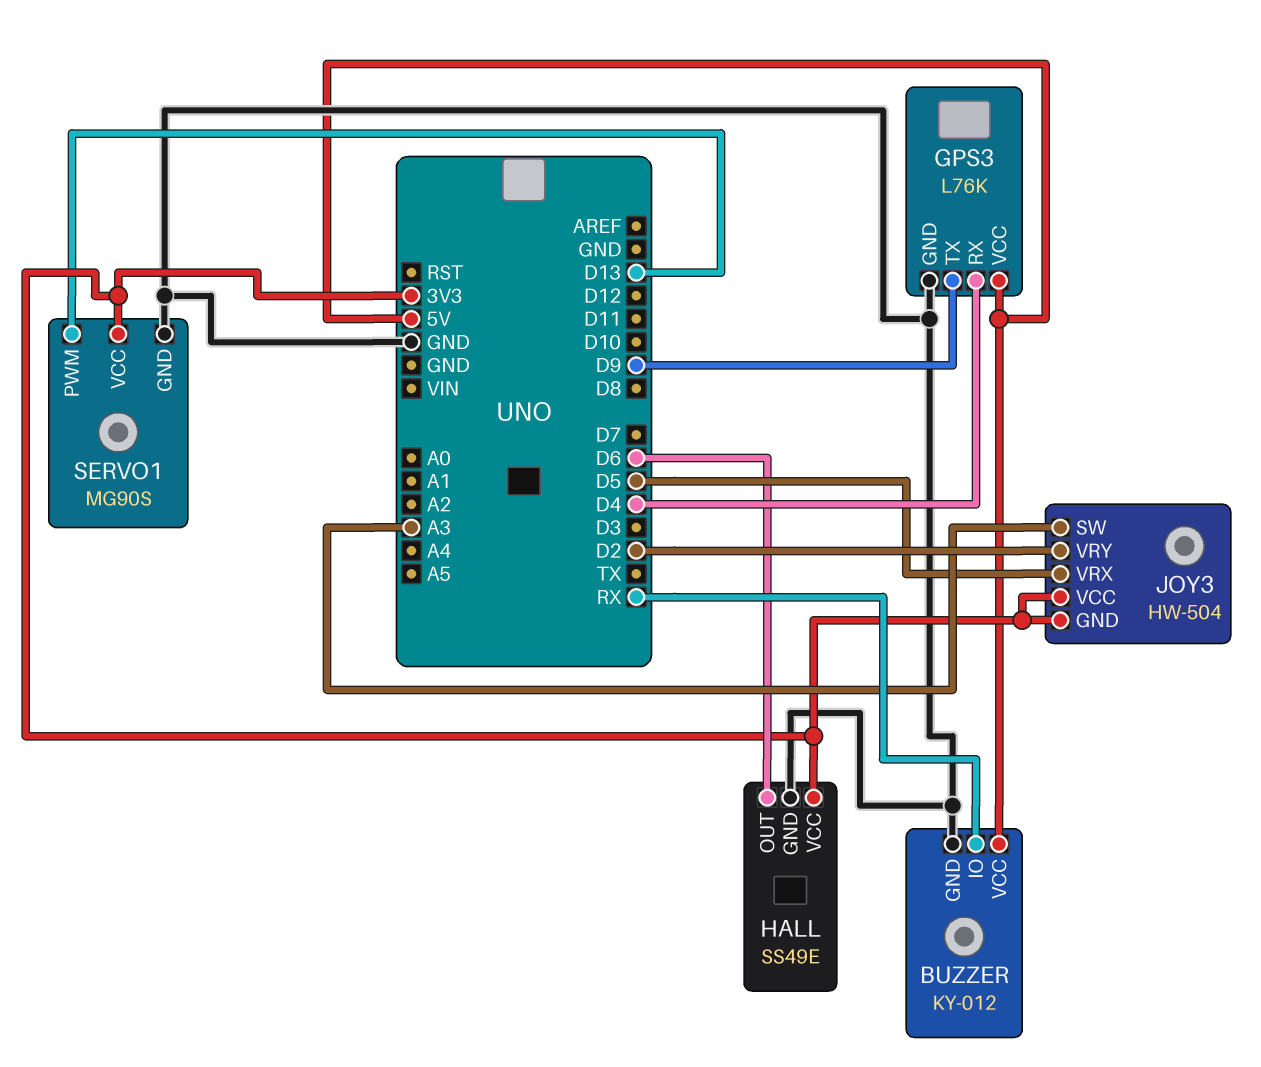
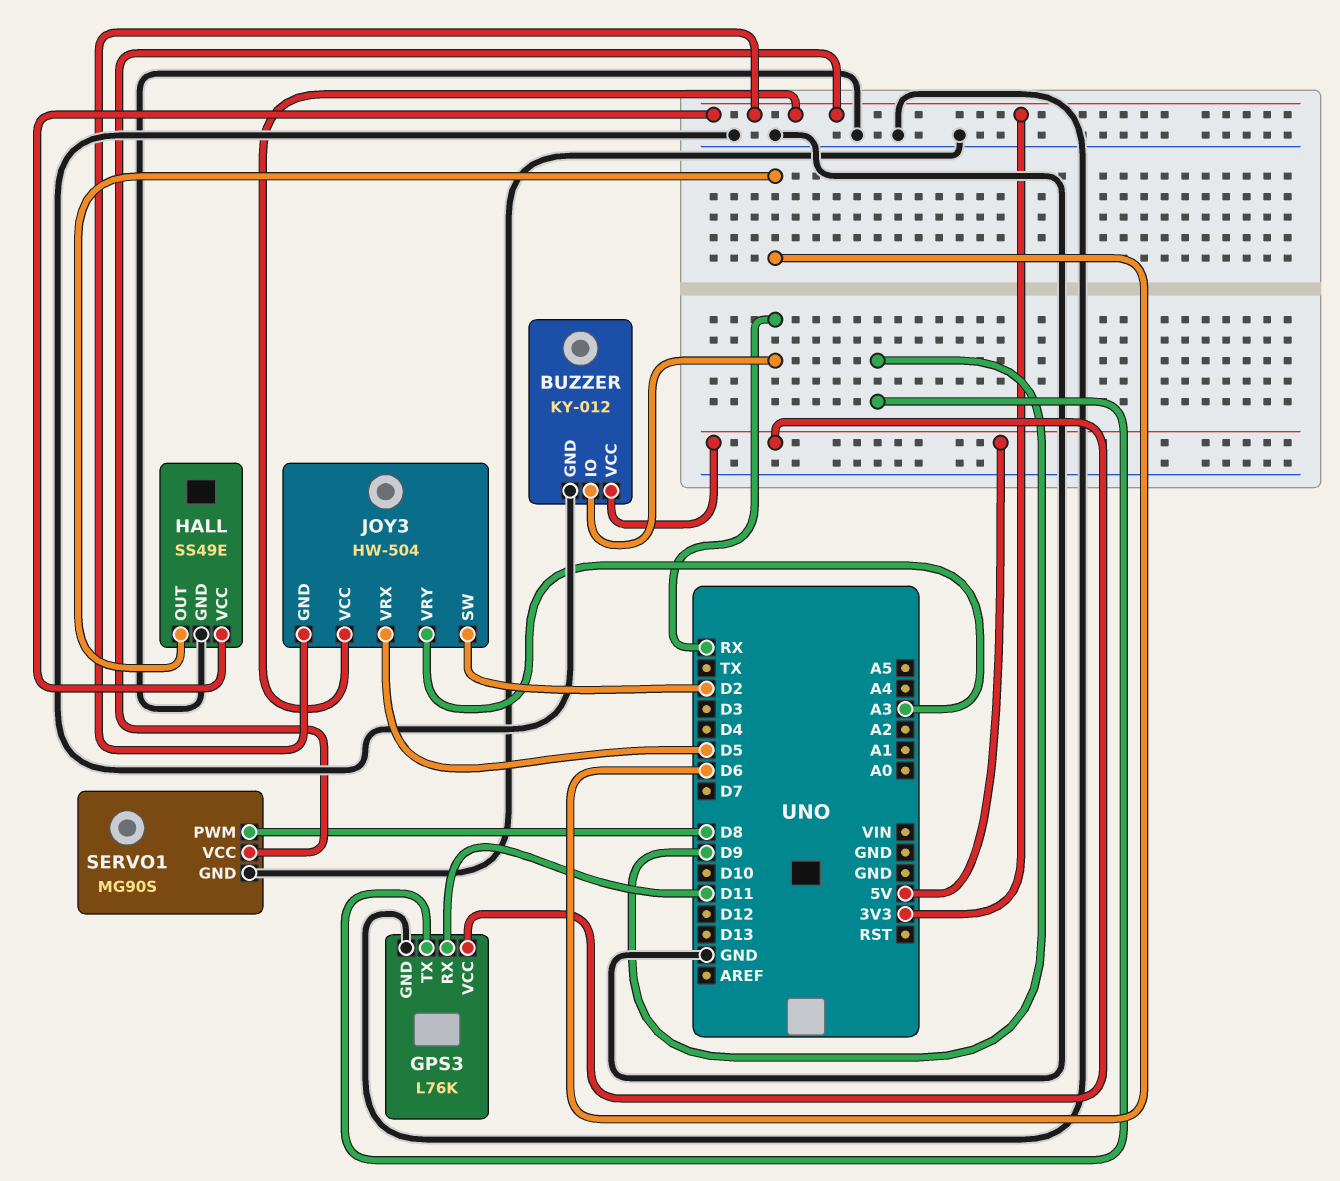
GPS3 pin RX: D4 -> D11
JOY3 pin SW: A3 -> D2
JOY3 pin VRY: D2 -> A3
SERVO1 pin PWM: D13 -> D8

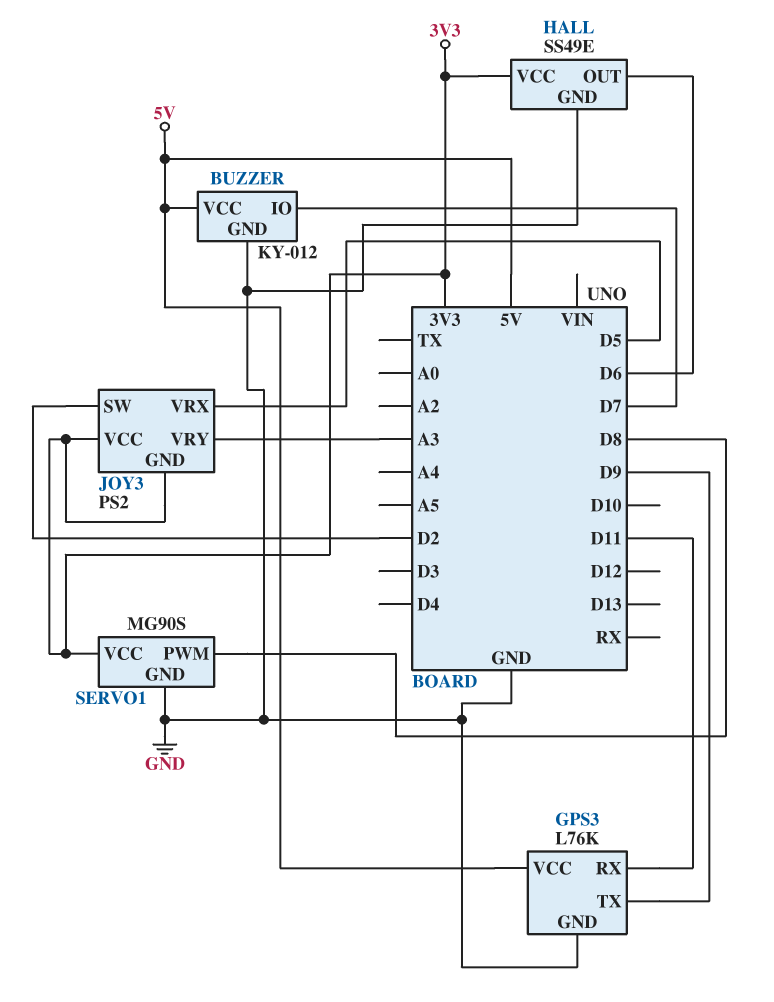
BUZZER pin IO: RX -> D7
JOY3: HW-504 -> PS2

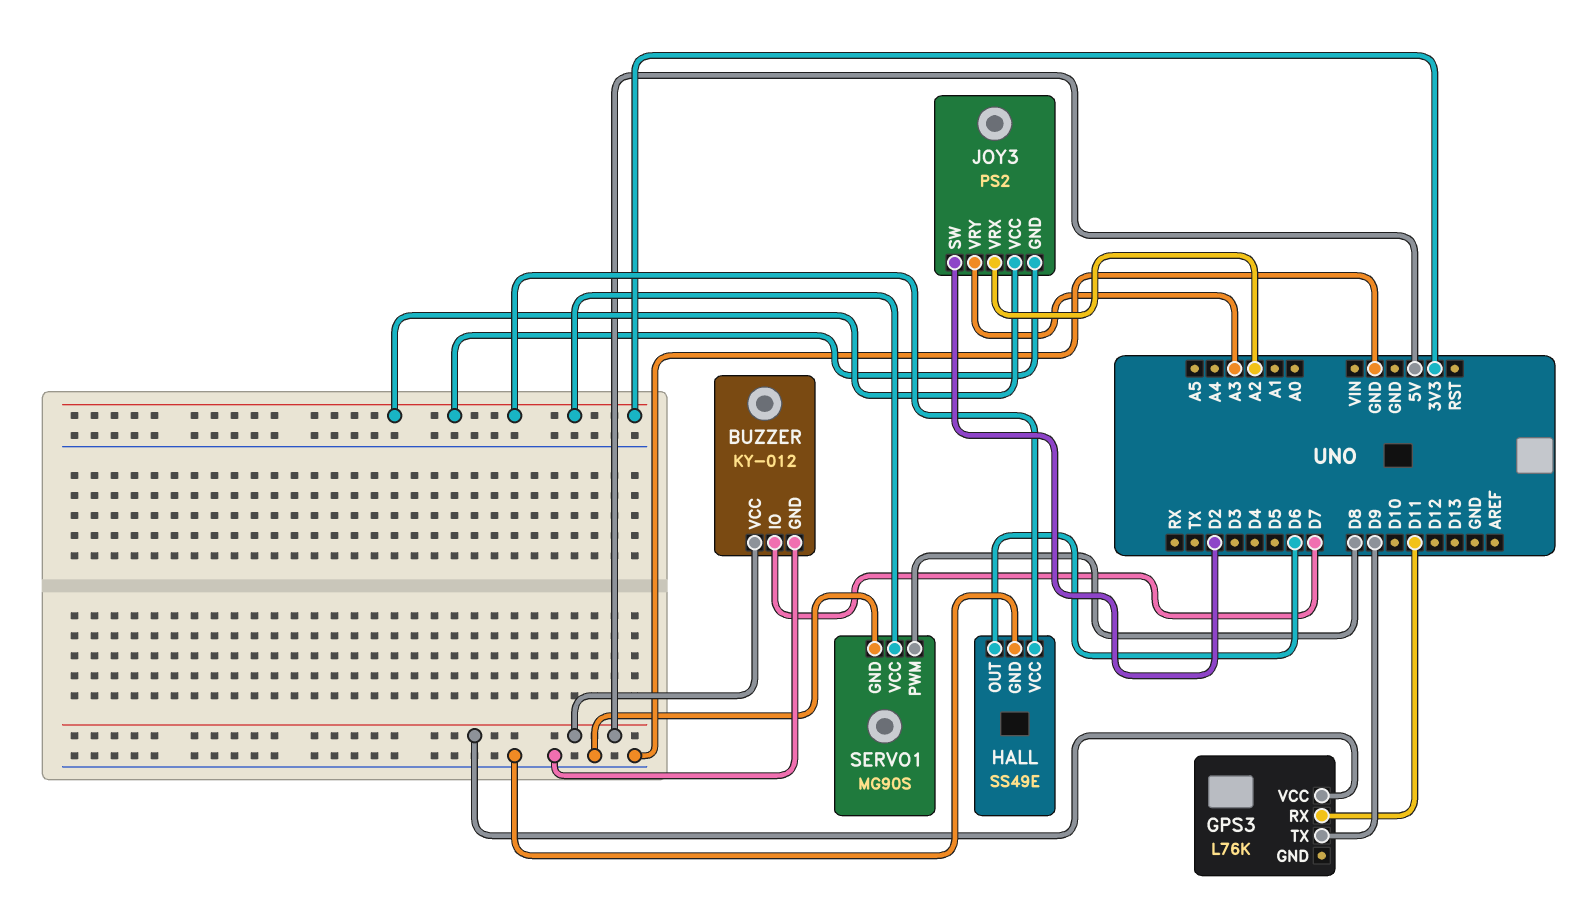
GPS3 pin GND: GND -> none
JOY3 pin VRX: D5 -> A2

